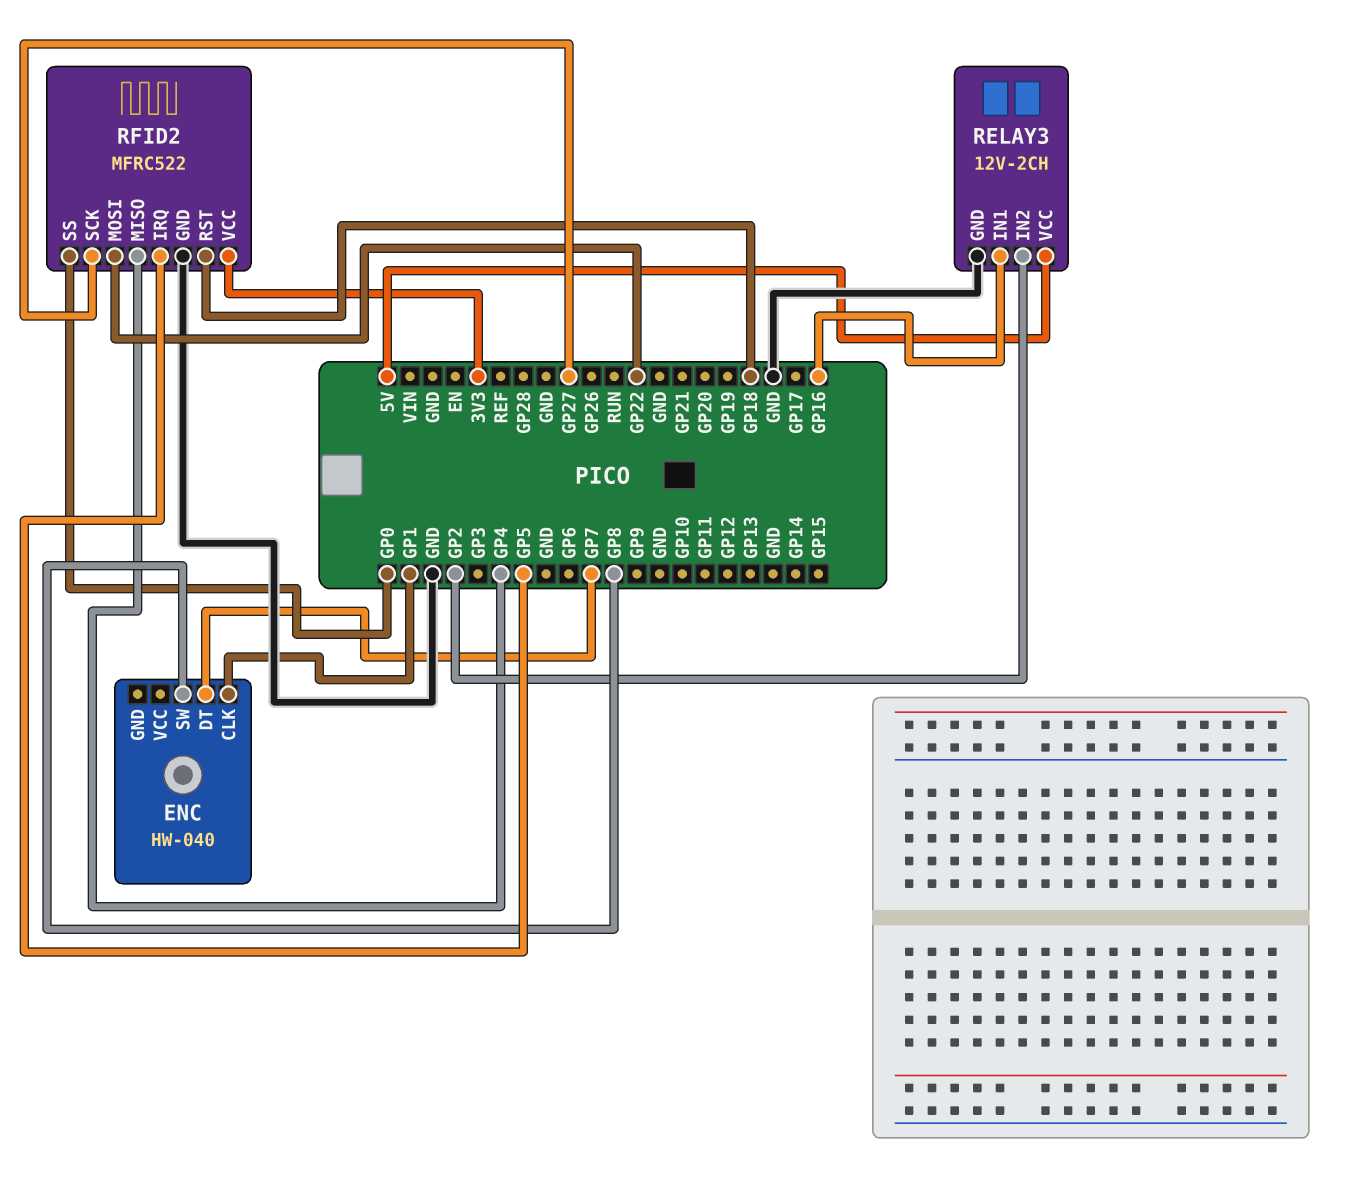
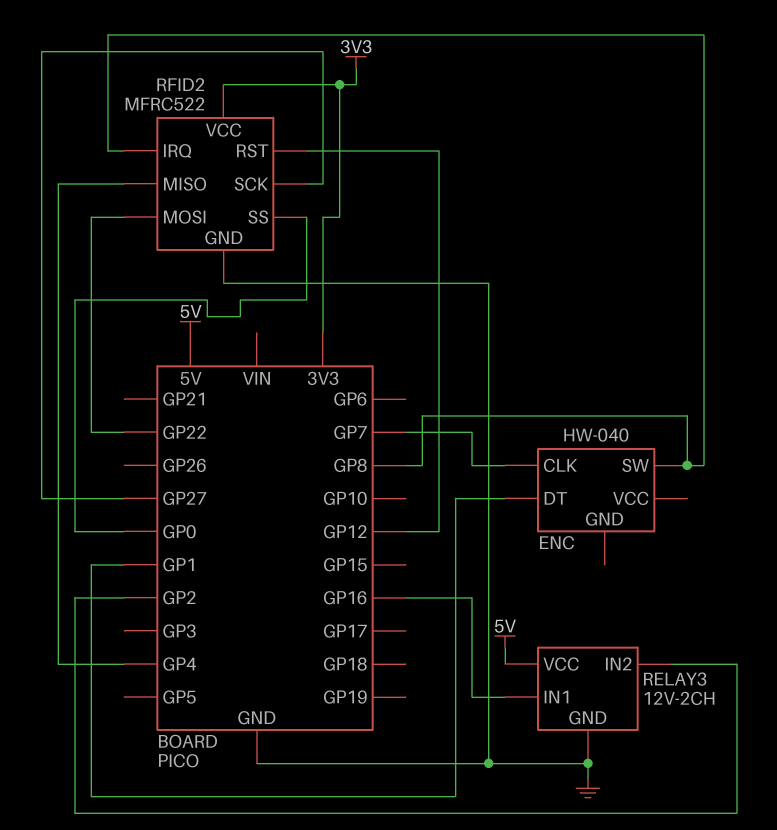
ENC pin CLK: GP1 -> GP7
ENC pin DT: GP7 -> GP1
RFID2 pin IRQ: GP5 -> GP8
RFID2 pin RST: GP18 -> GP12

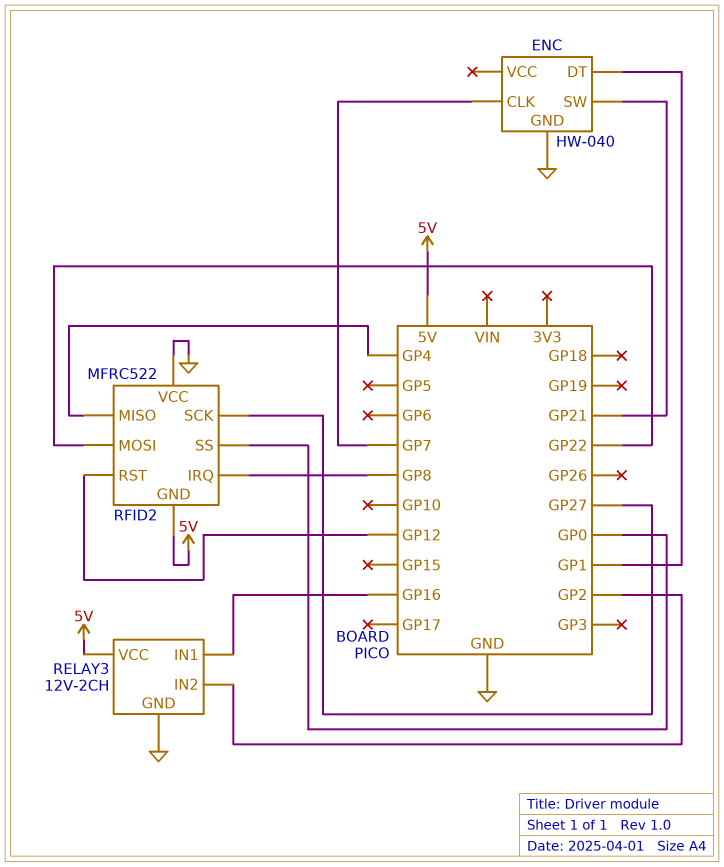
ENC pin GND: none -> GND
ENC pin SW: GP8 -> GP21
RFID2 pin GND: GND -> 5V
RFID2 pin VCC: 3V3 -> GND

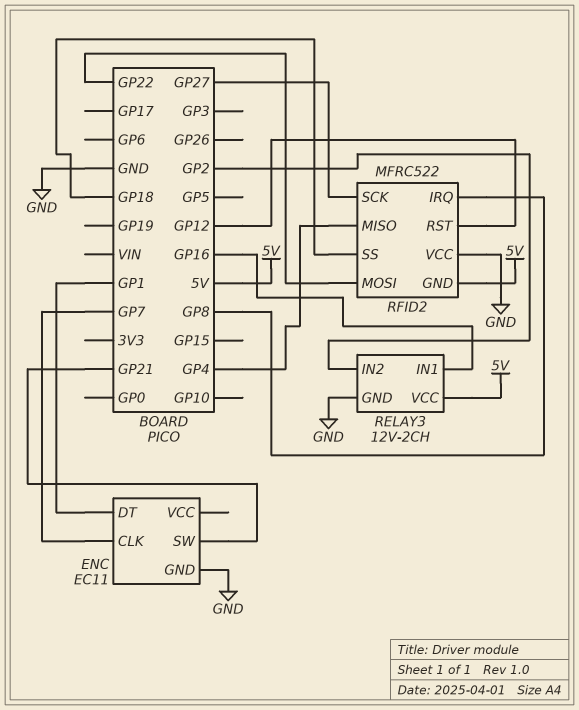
ENC: HW-040 -> EC11
RFID2 pin SS: GP0 -> GP18

